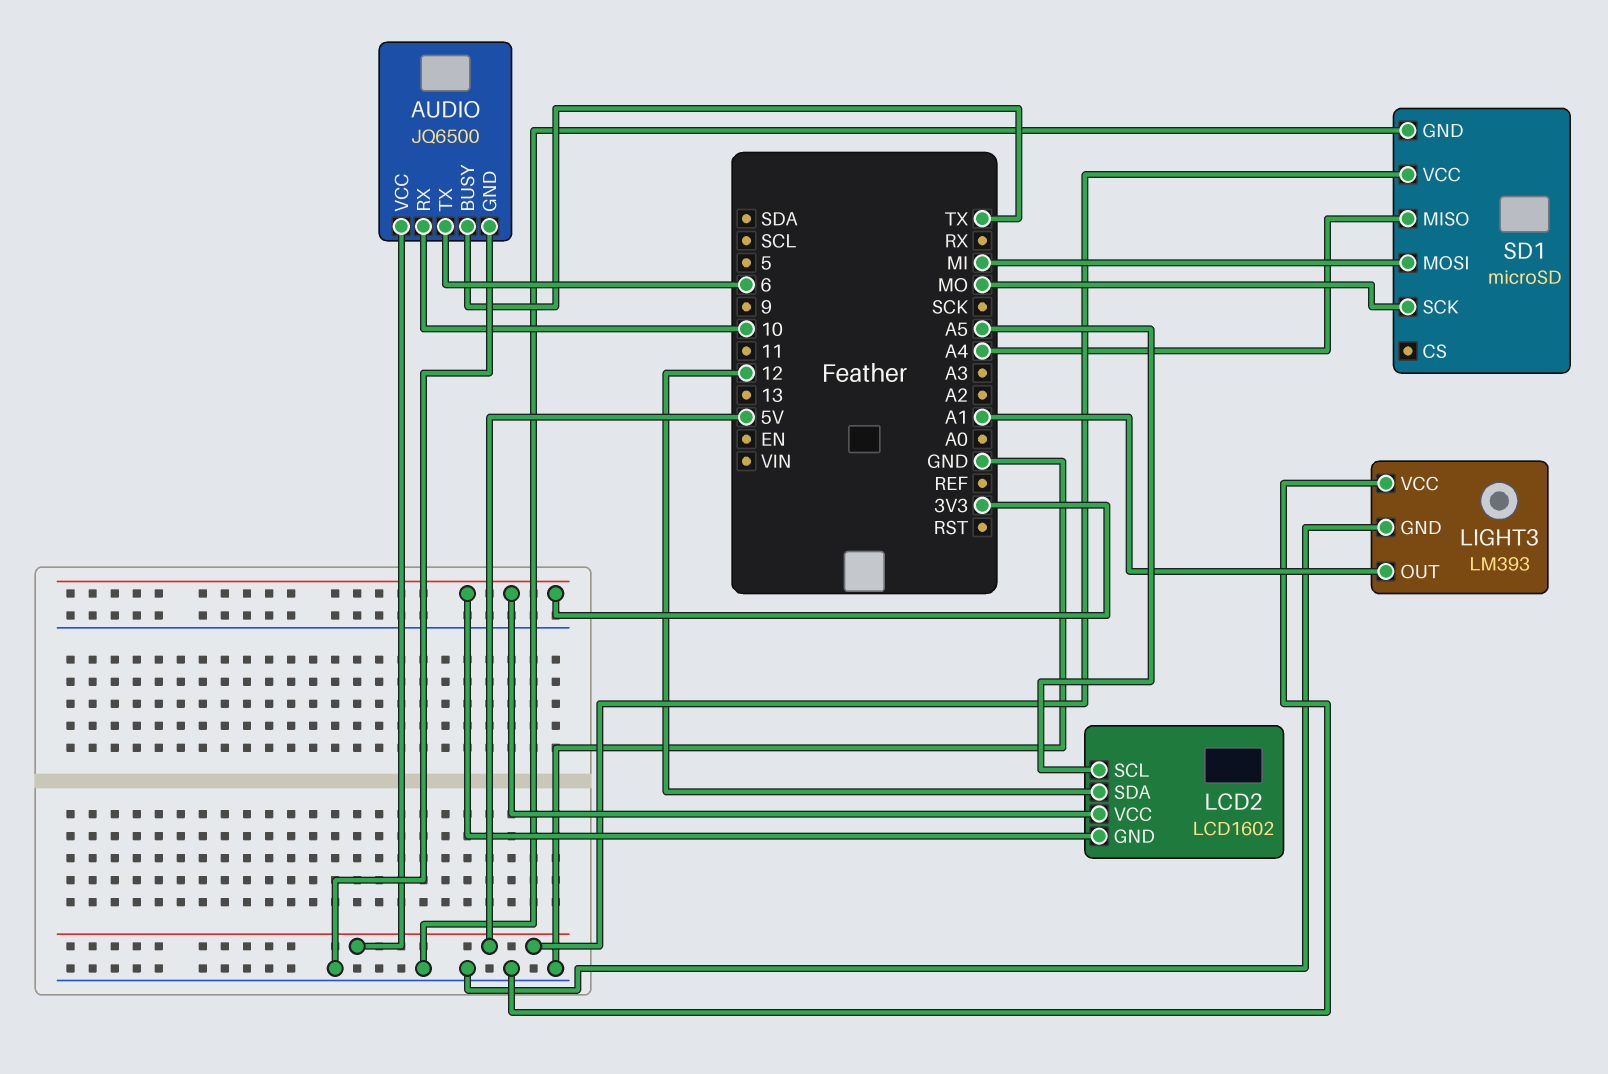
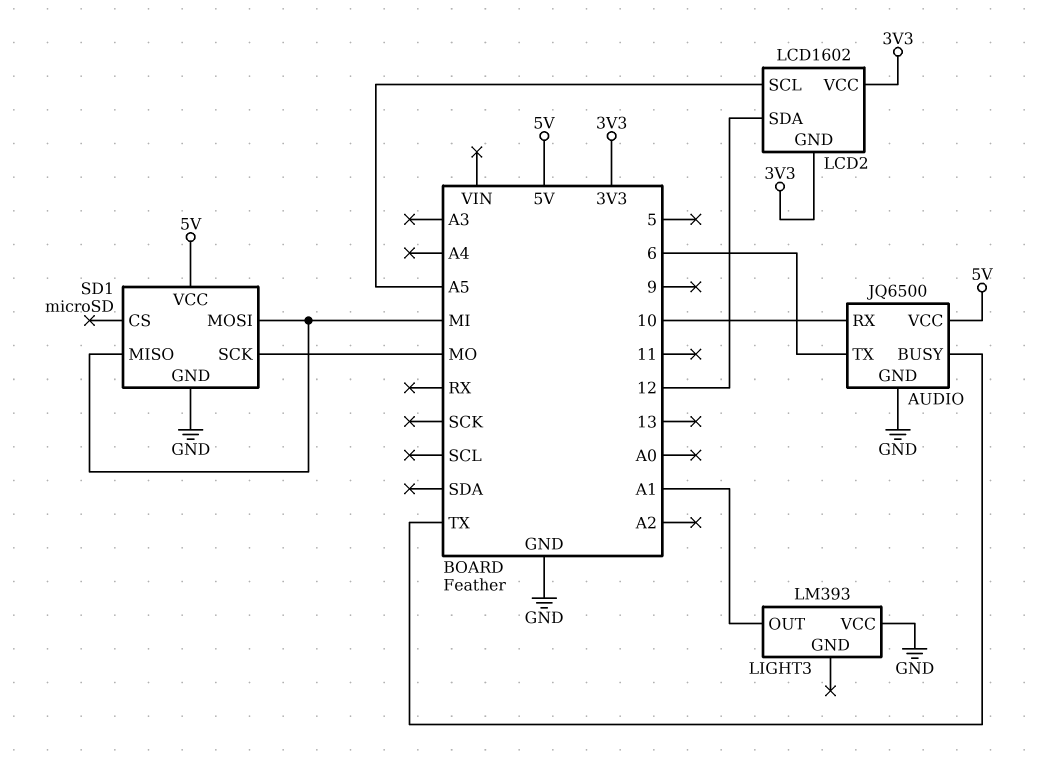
LIGHT3 pin GND: GND -> none
SD1 pin MISO: A4 -> MI

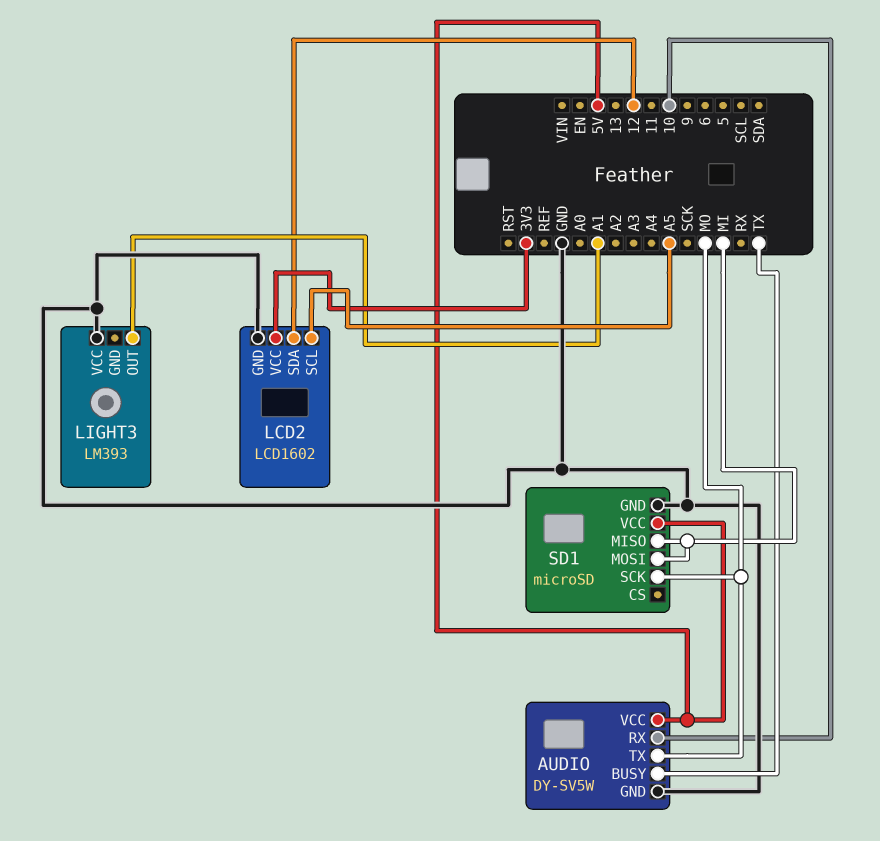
AUDIO: JQ6500 -> DY-SV5W
AUDIO pin TX: 6 -> MO
LCD2 pin GND: 3V3 -> GND

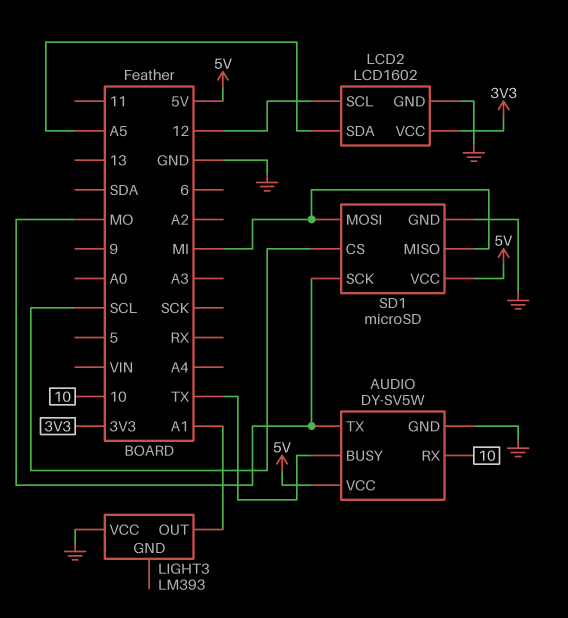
LCD2 pin SCL: A5 -> 12
LCD2 pin SDA: 12 -> A5
SD1 pin CS: none -> SCL

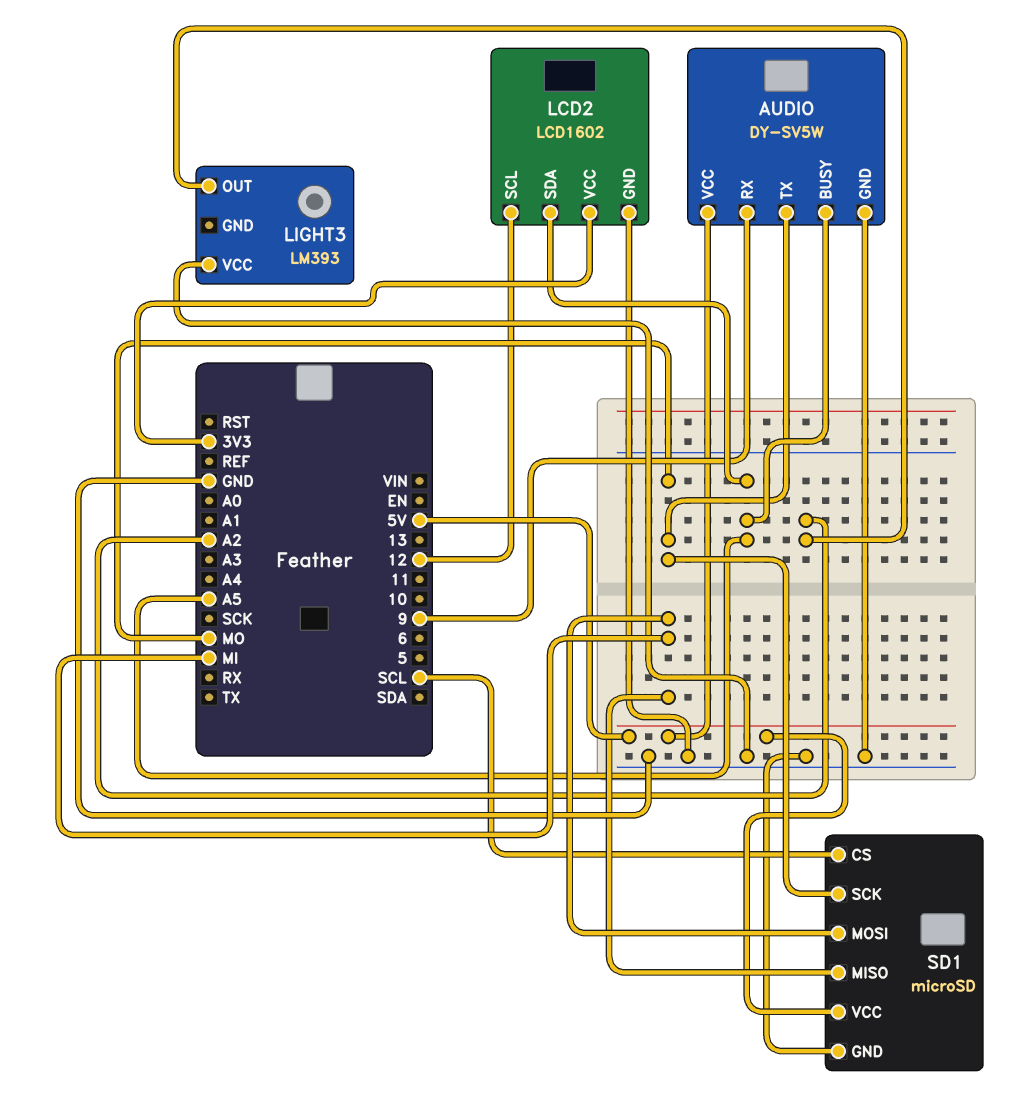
AUDIO pin BUSY: TX -> A5
AUDIO pin RX: 10 -> 9
LIGHT3 pin OUT: A1 -> A2

